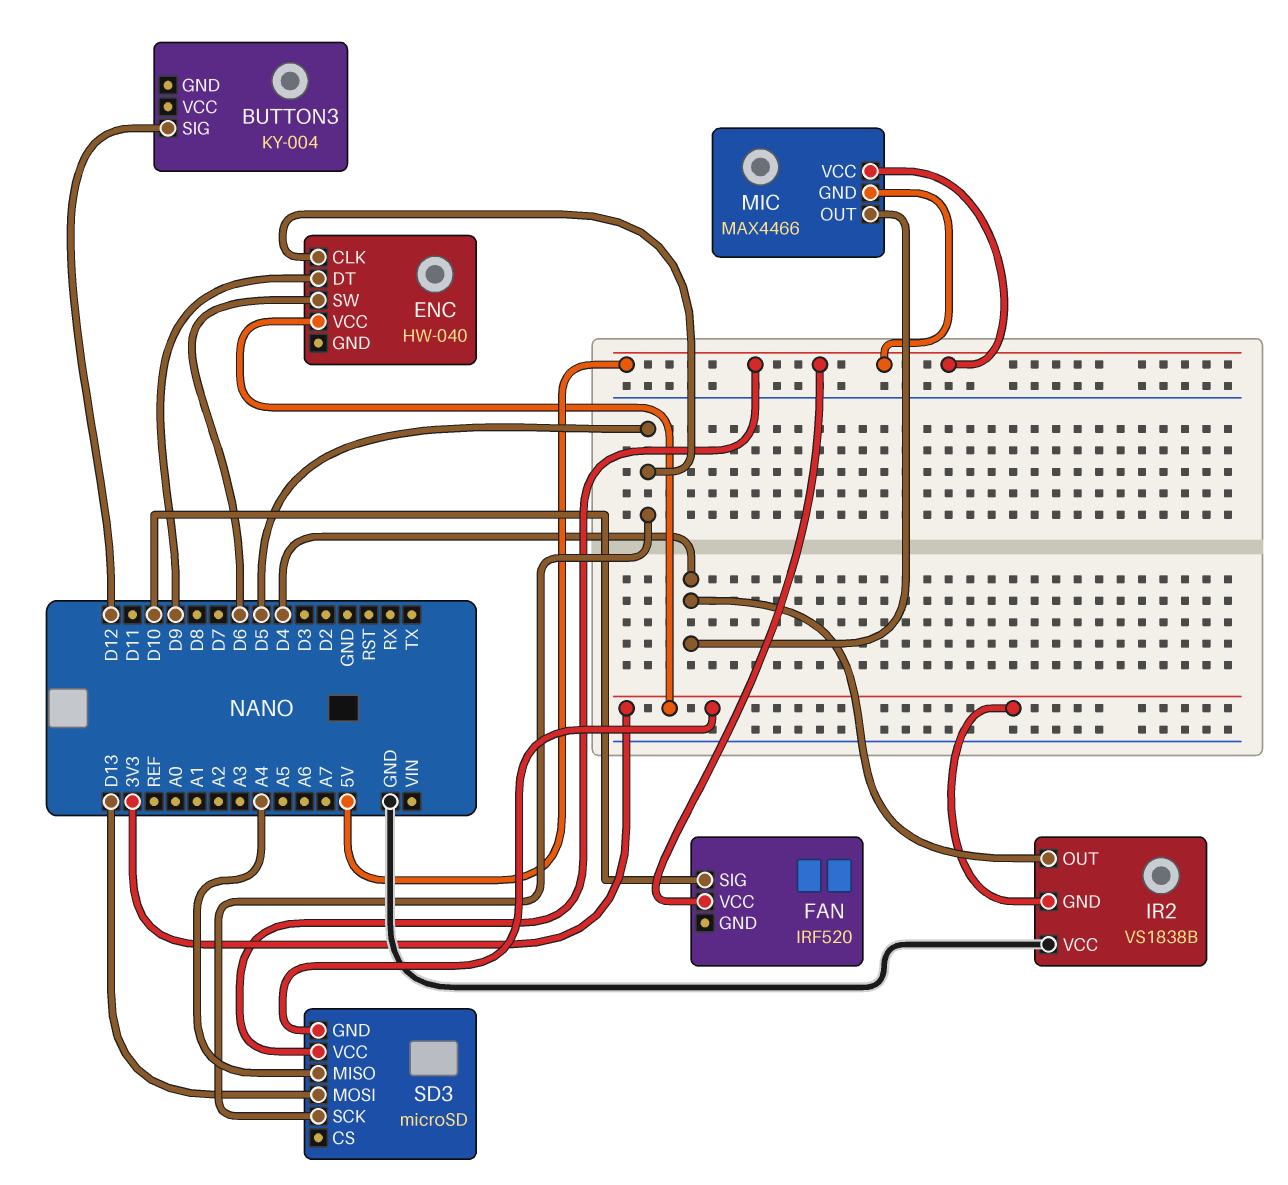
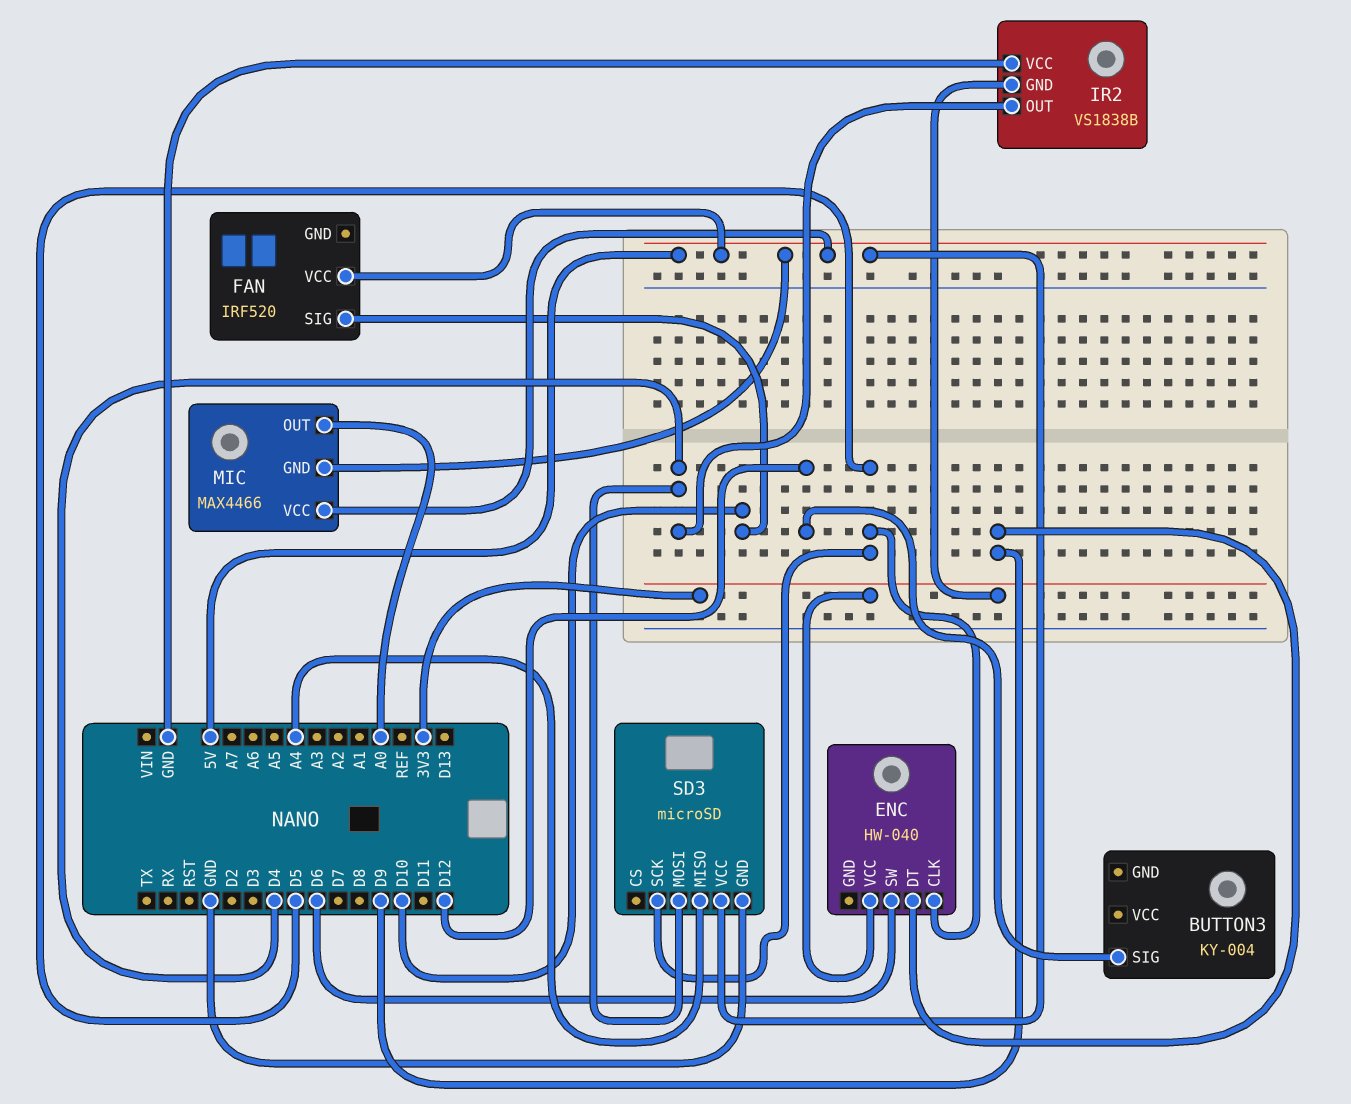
MIC pin OUT: D4 -> A0
SD3 pin GND: 3V3 -> GND
SD3 pin MOSI: D13 -> D4

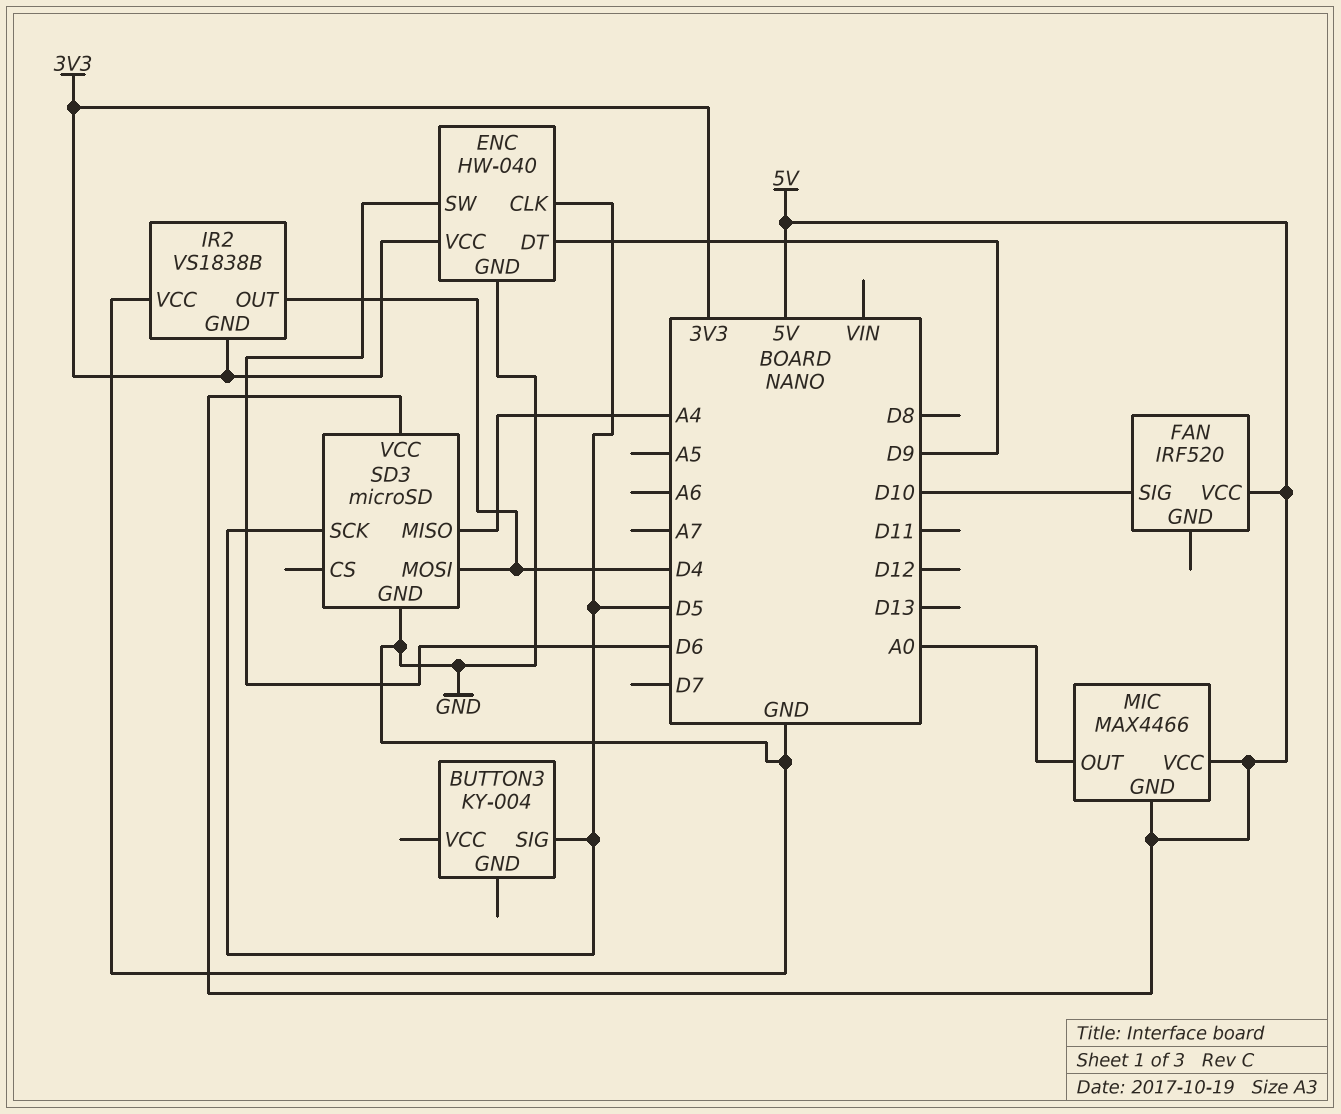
BUTTON3 pin SIG: D12 -> D5
ENC pin GND: none -> GND

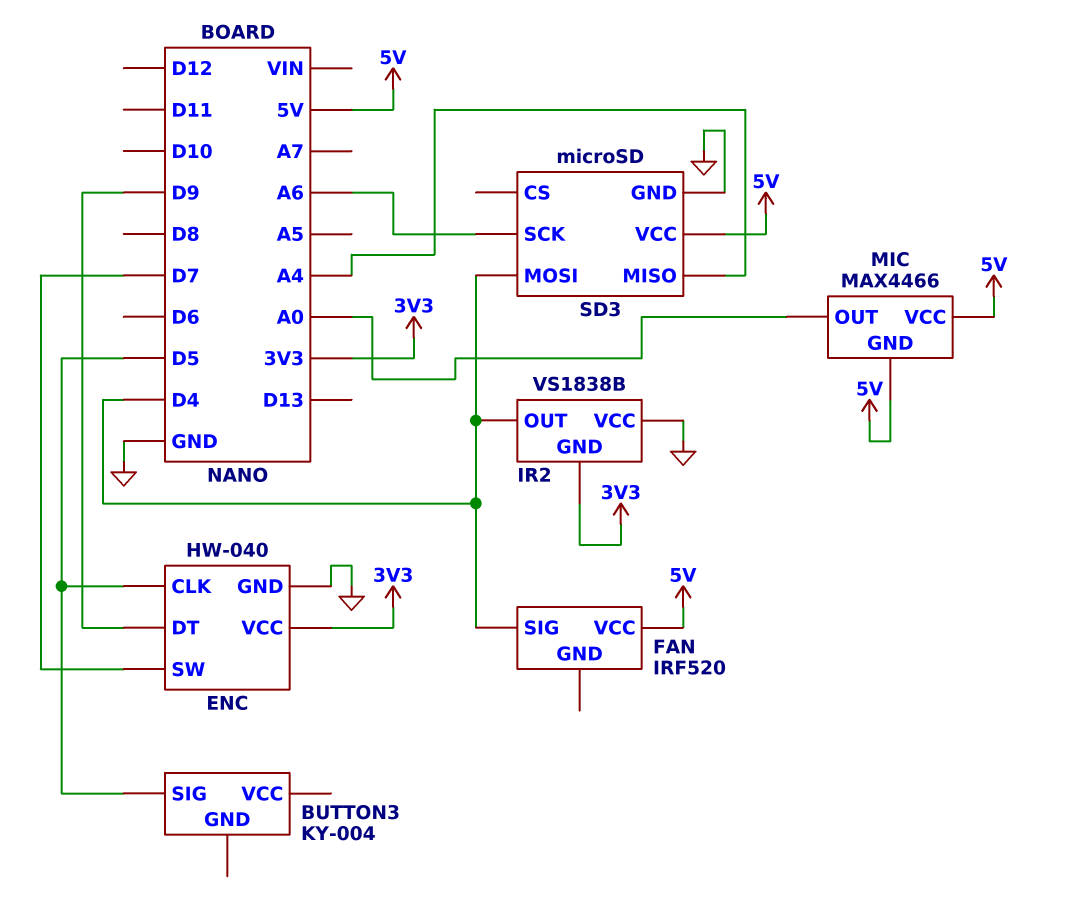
ENC pin SW: D6 -> D7
FAN pin SIG: D10 -> D4
SD3 pin SCK: D5 -> A6

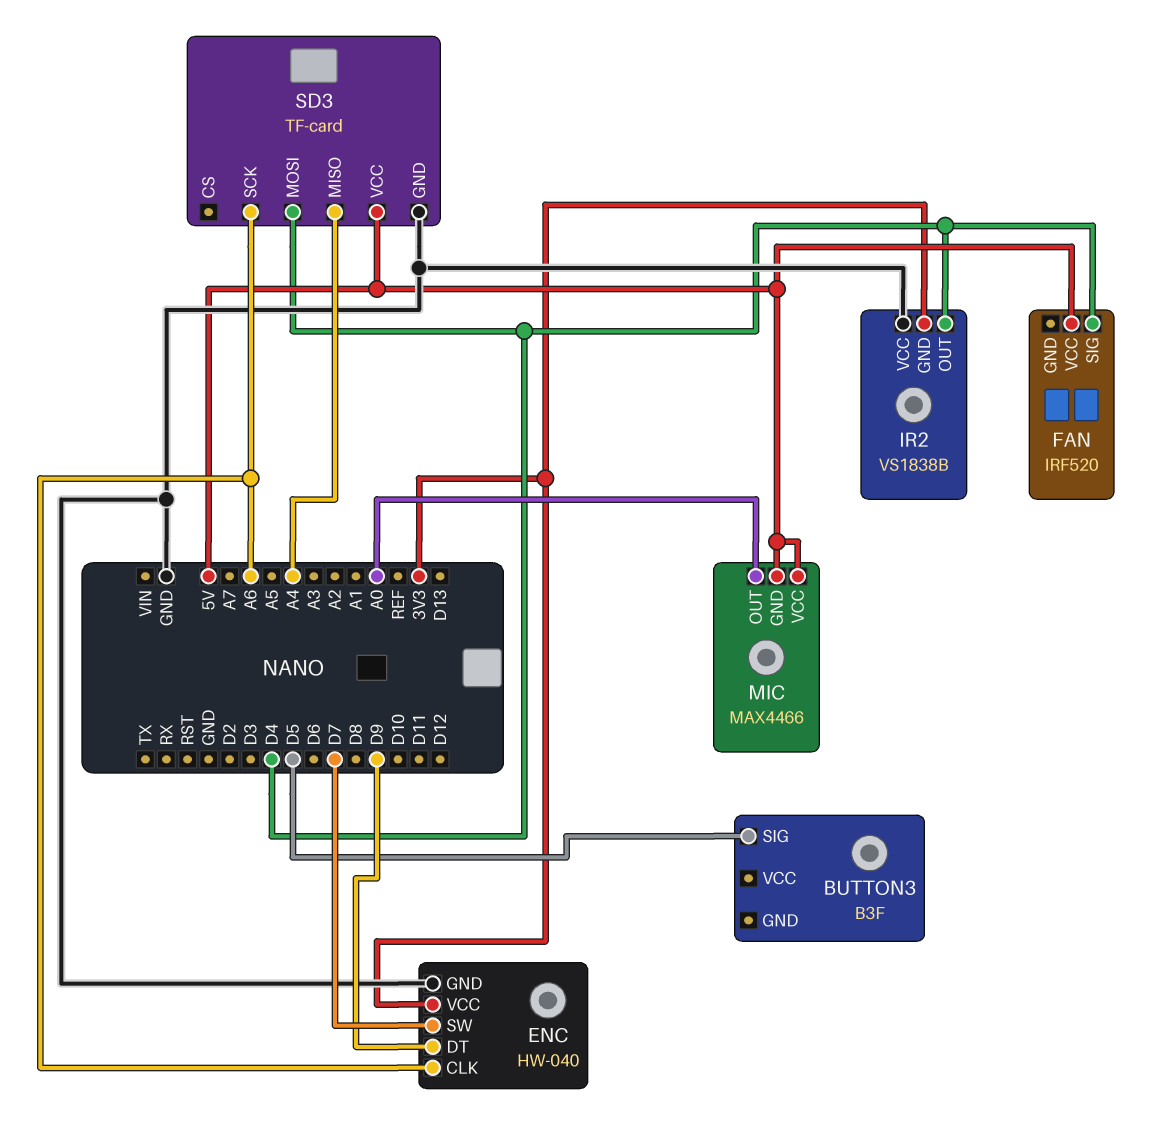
BUTTON3: KY-004 -> B3F
ENC pin CLK: D5 -> A6
SD3: microSD -> TF-card

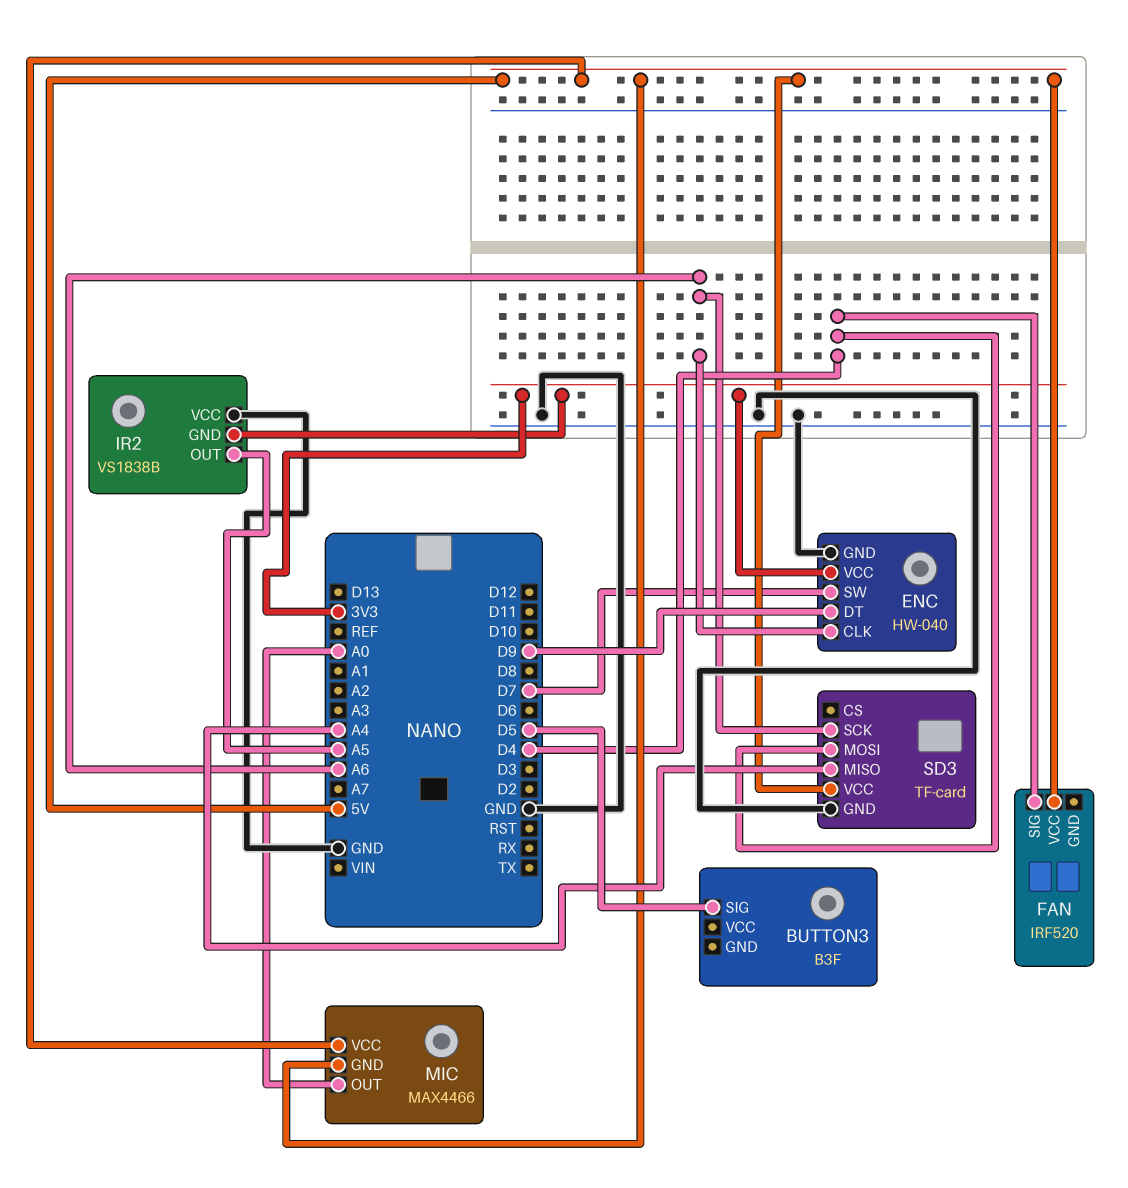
IR2 pin OUT: D4 -> A5

